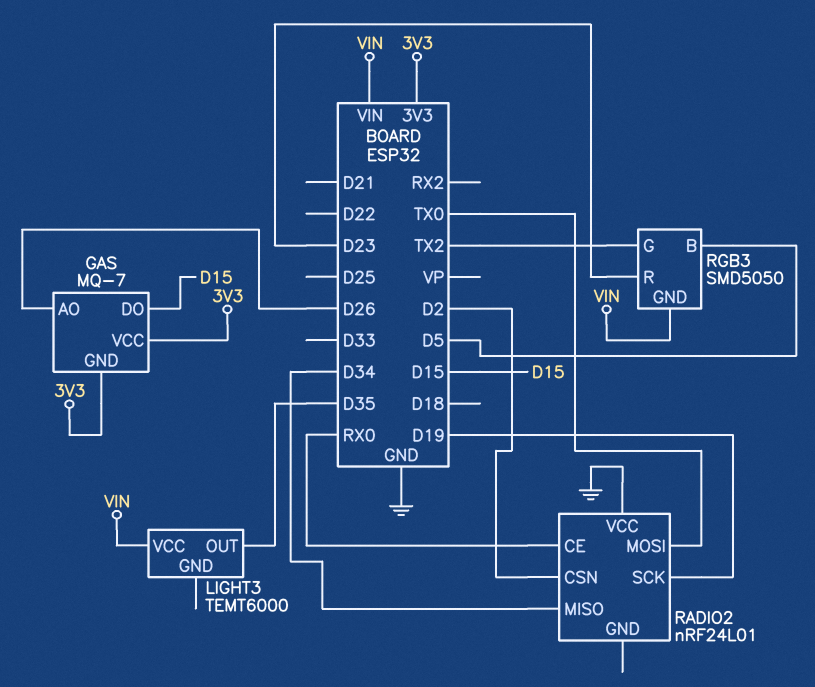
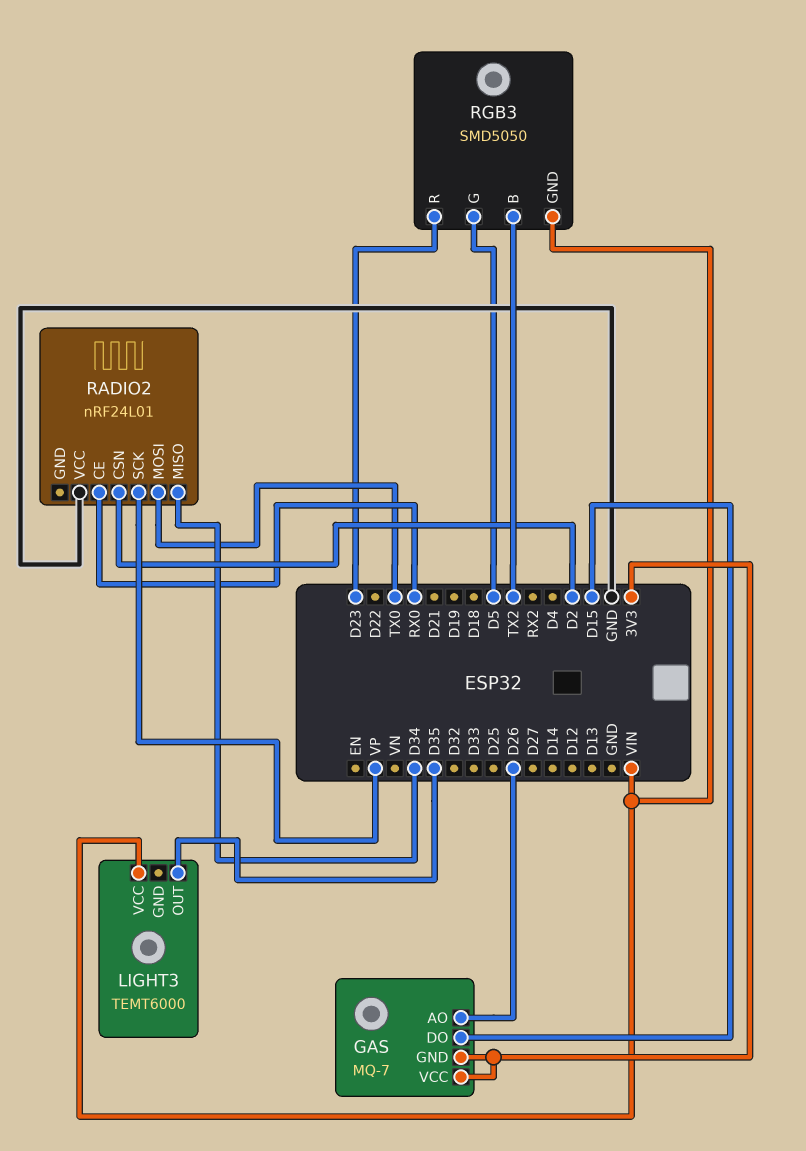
RADIO2 pin SCK: D19 -> VP
RGB3 pin B: D5 -> TX2
RGB3 pin G: TX2 -> D5

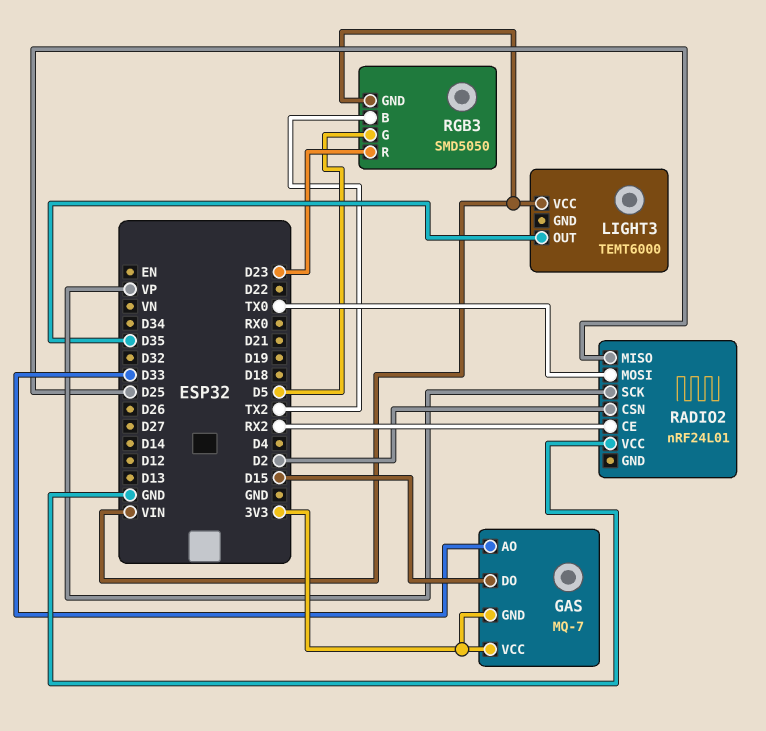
GAS pin AO: D26 -> D33
RADIO2 pin CE: RX0 -> RX2
RADIO2 pin MISO: D34 -> D25

